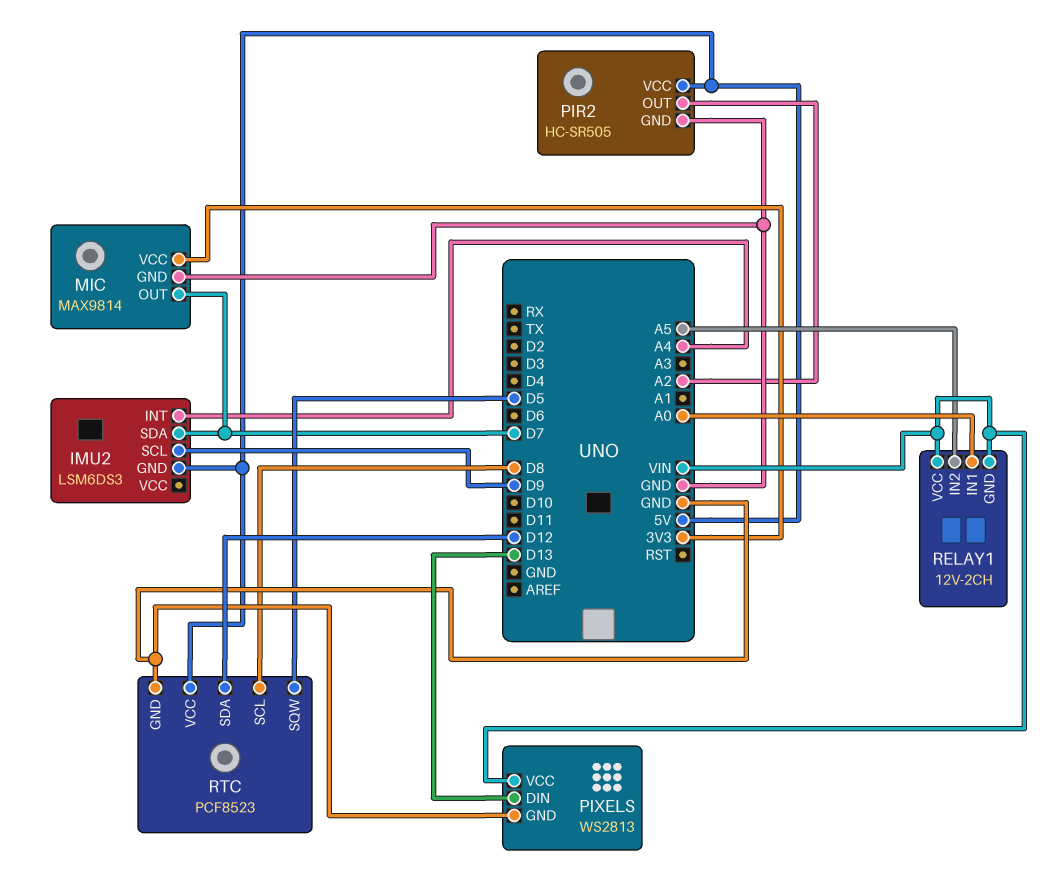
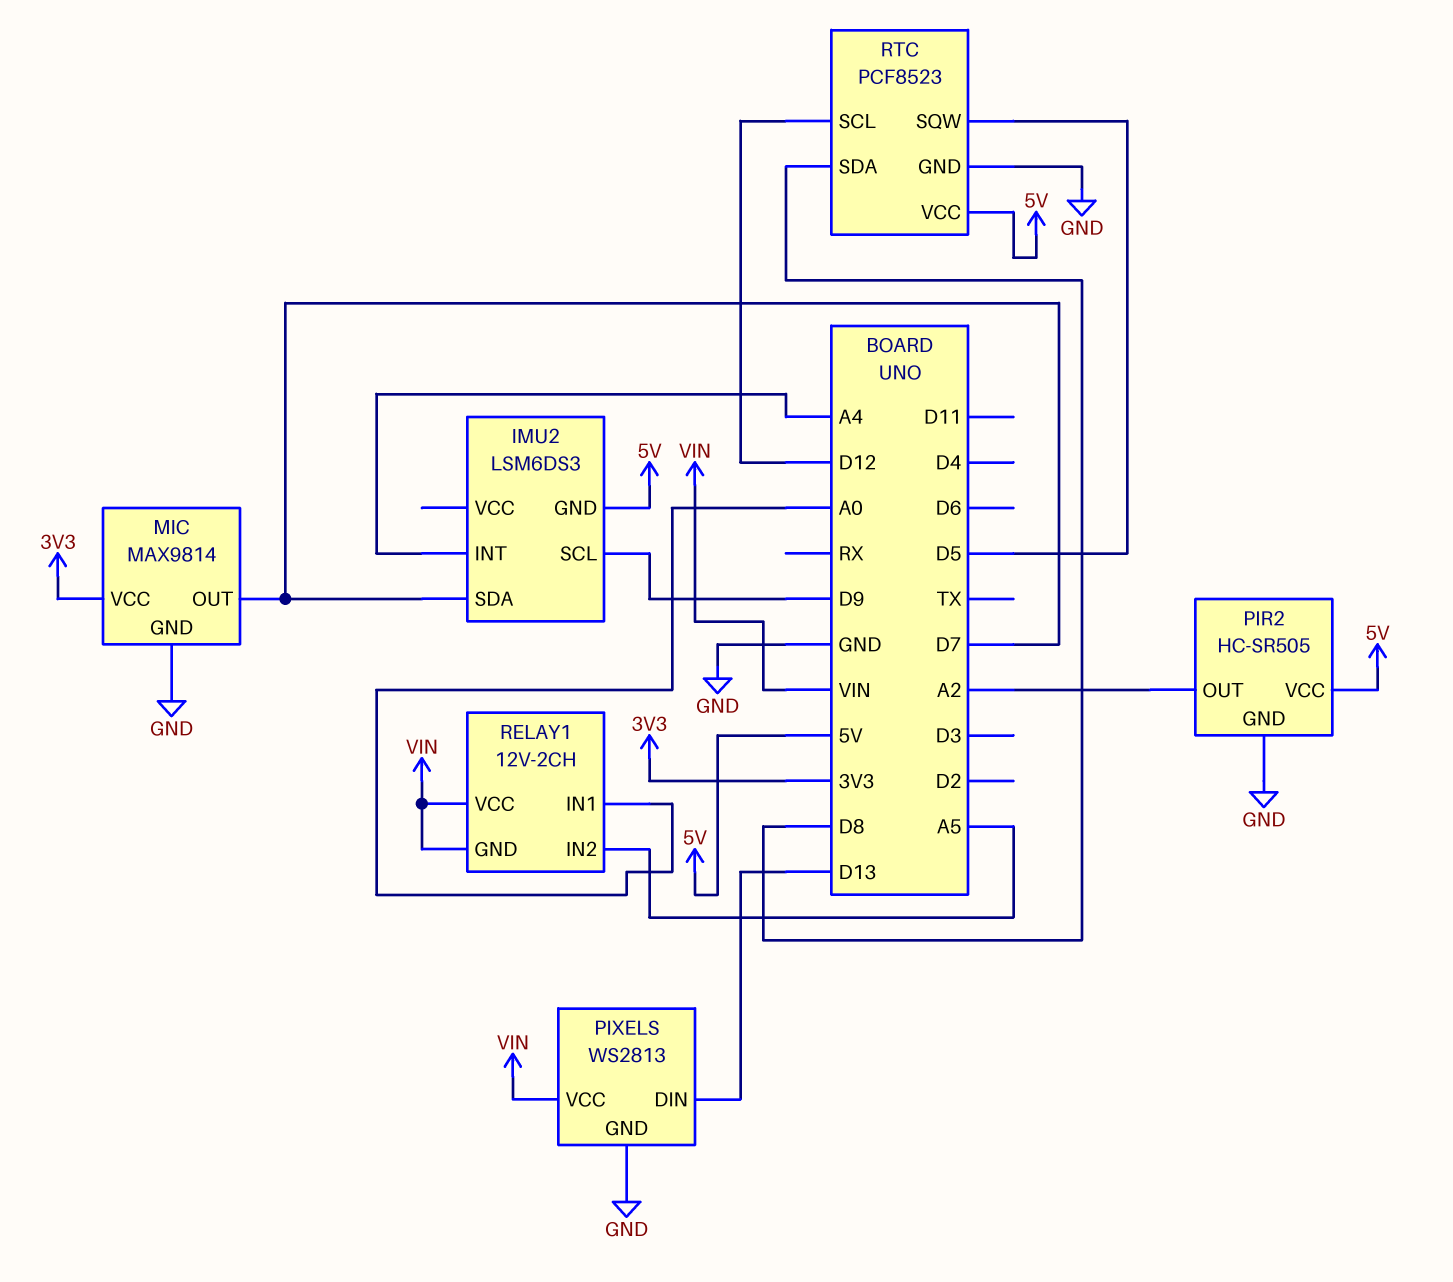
RTC pin SCL: D8 -> D12
RTC pin SDA: D12 -> D8

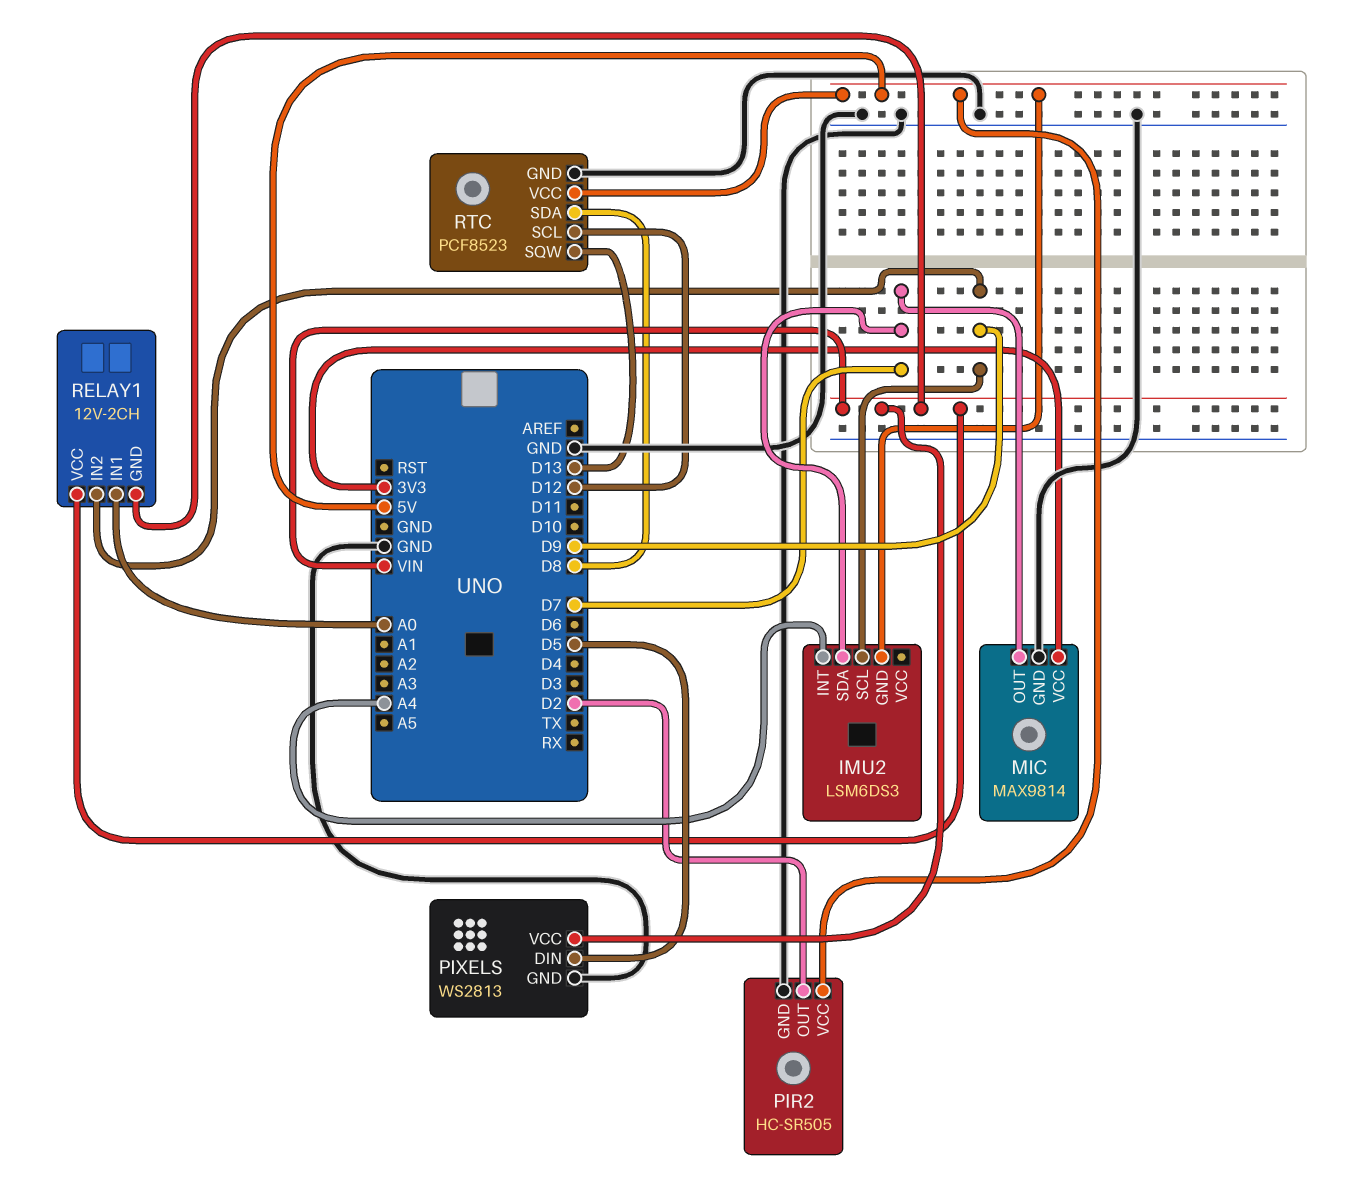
PIR2 pin OUT: A2 -> D2
PIXELS pin DIN: D13 -> D5
RELAY1 pin IN2: A5 -> D9
RTC pin SQW: D5 -> D13

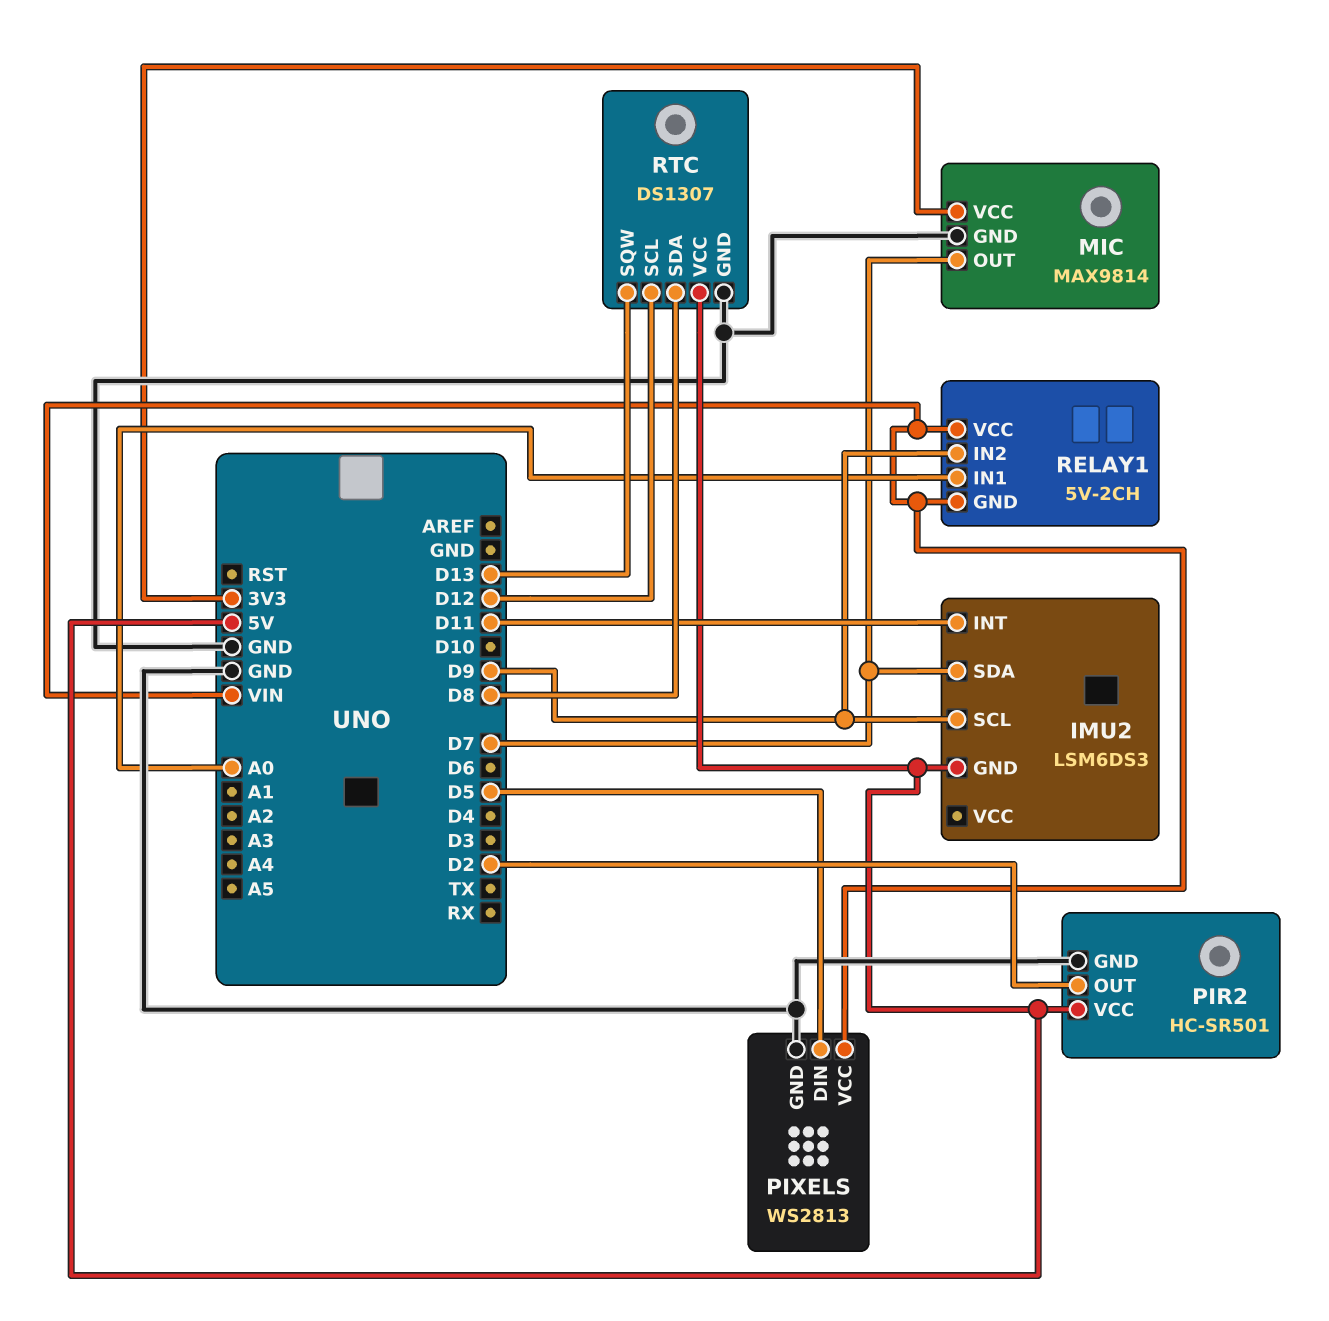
IMU2 pin INT: A4 -> D11
PIR2: HC-SR505 -> HC-SR501
RELAY1: 12V-2CH -> 5V-2CH
RTC: PCF8523 -> DS1307

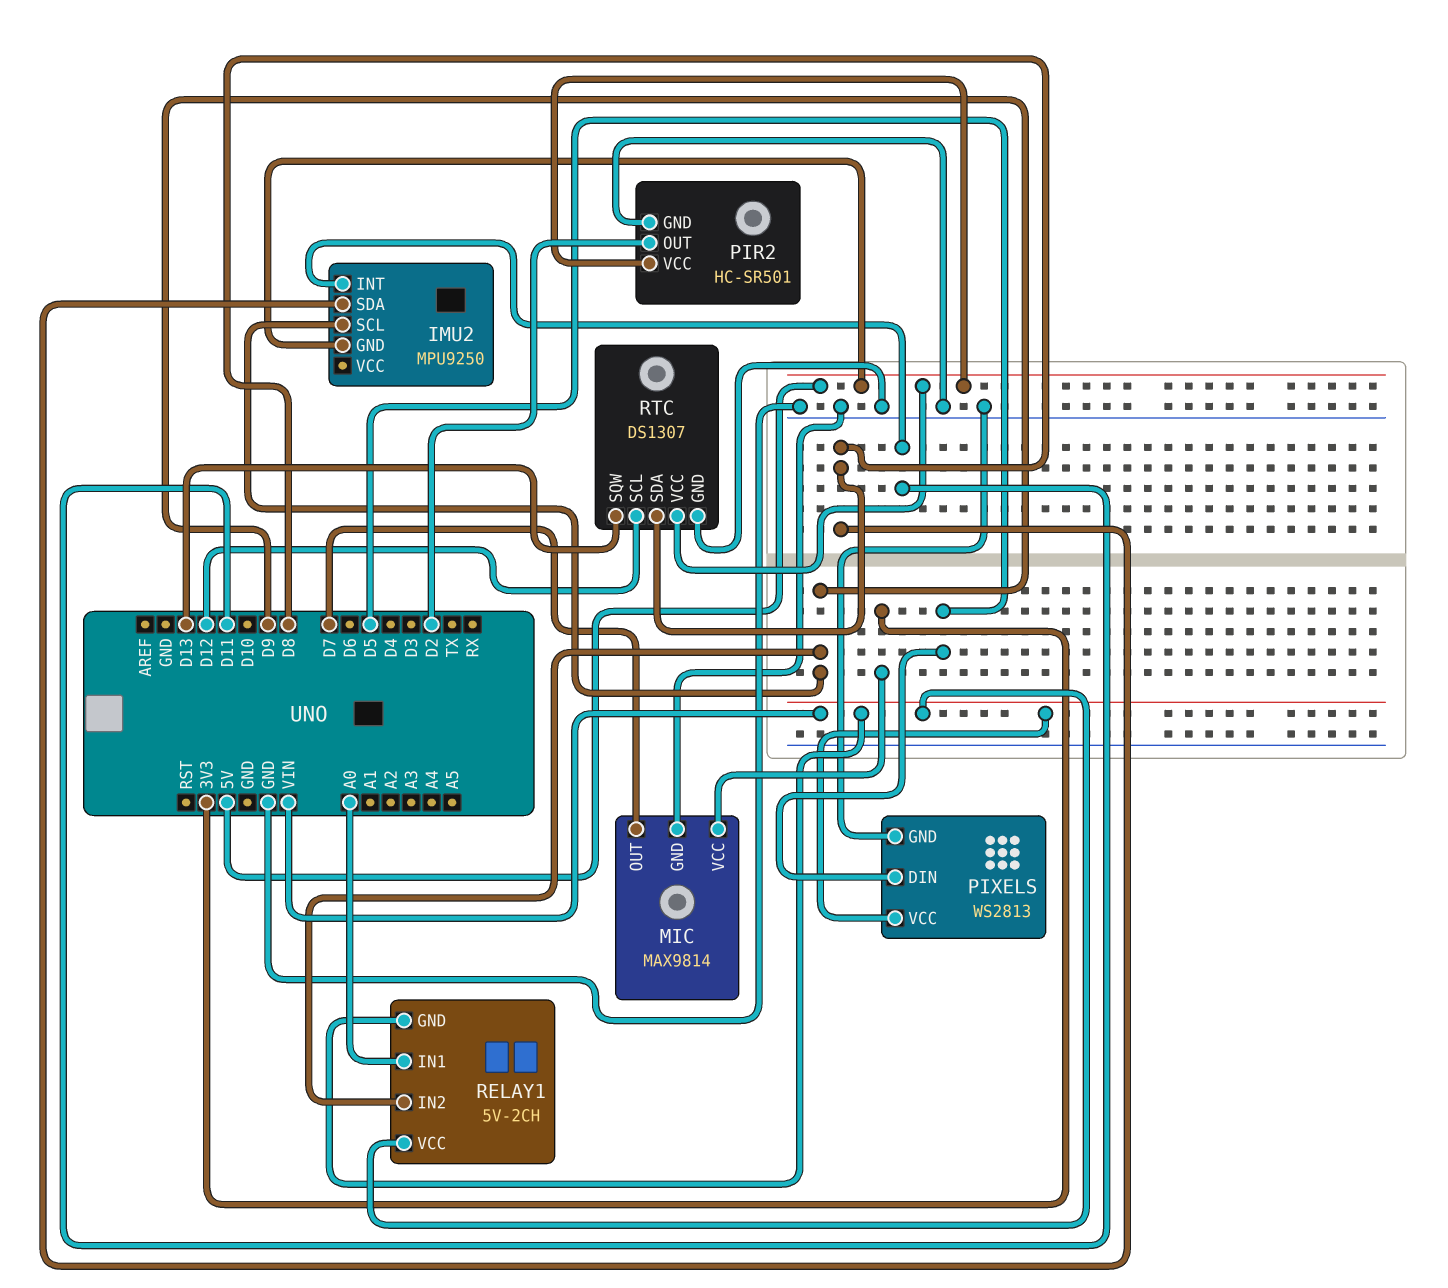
IMU2: LSM6DS3 -> MPU9250
IMU2 pin SDA: D7 -> D8

